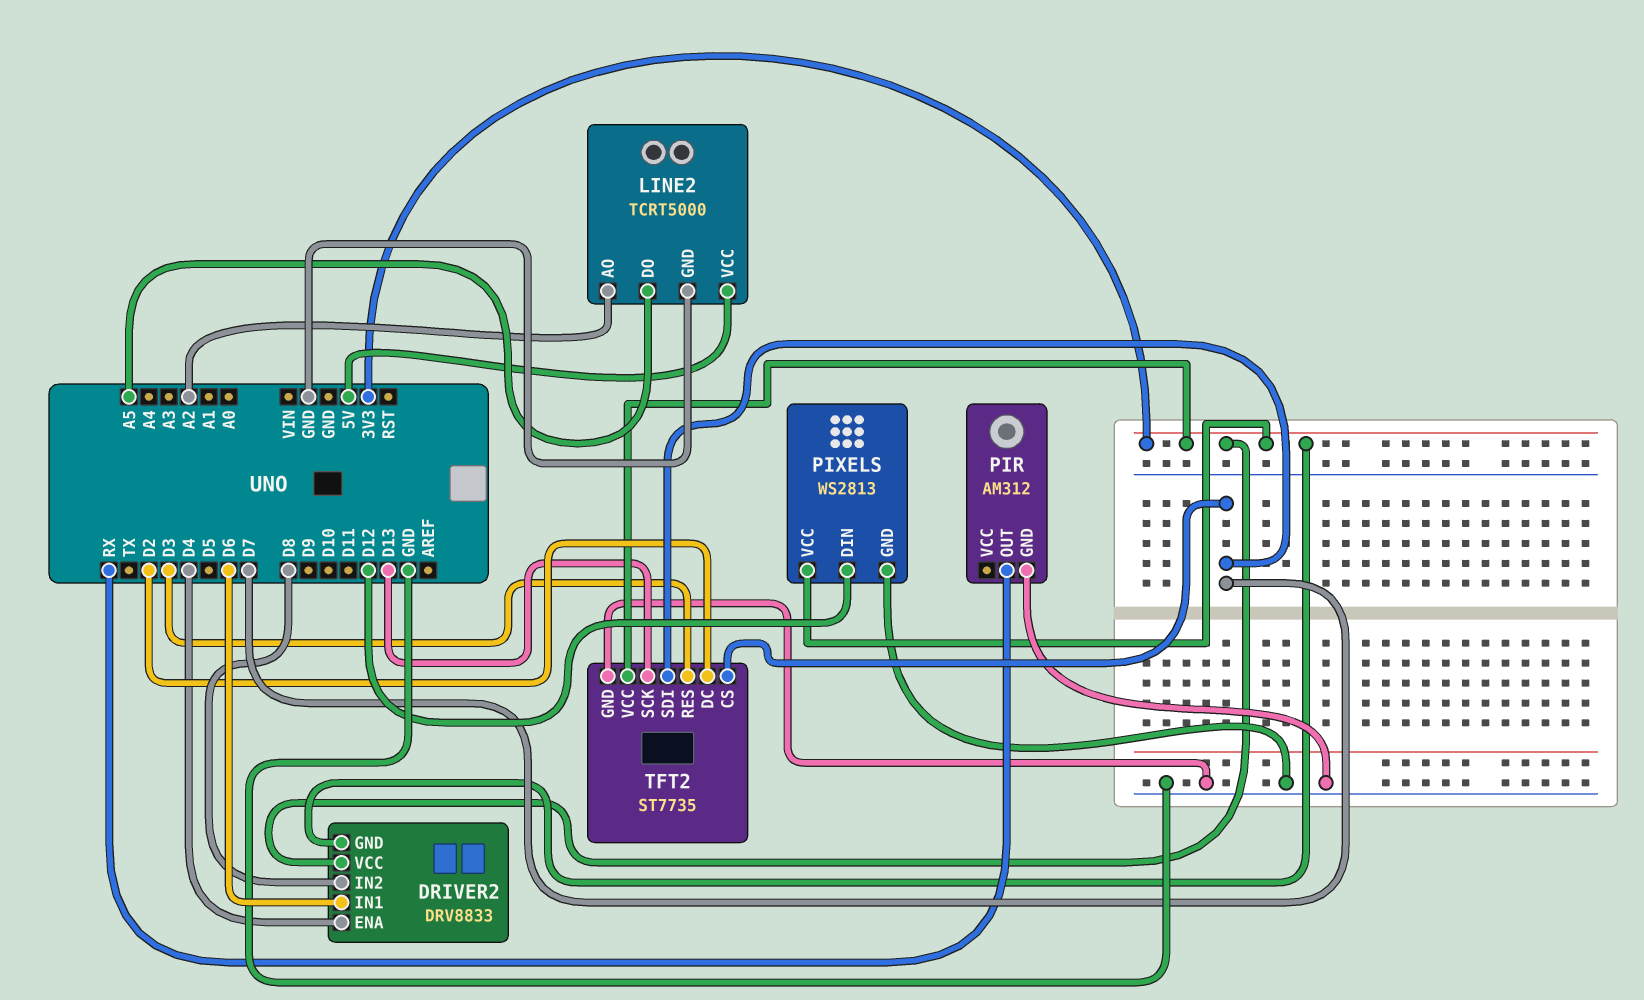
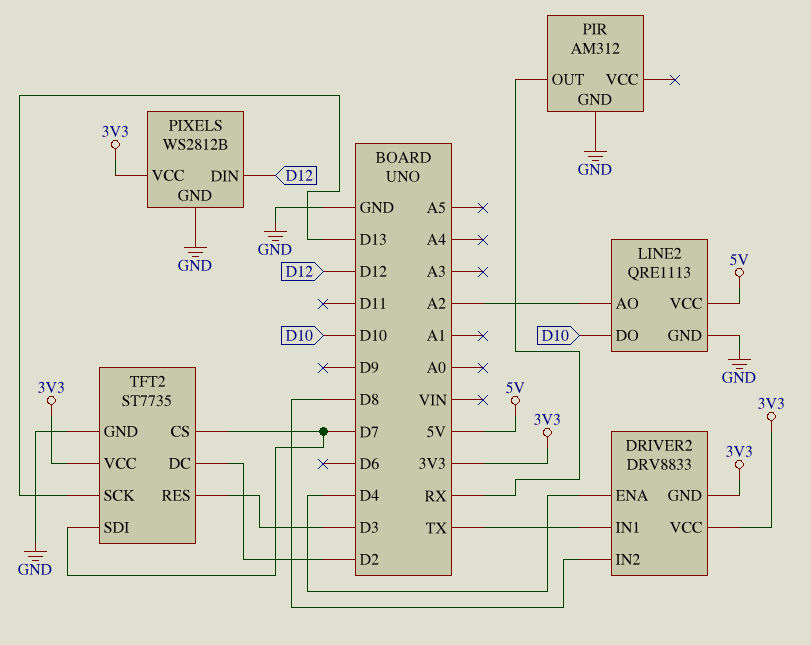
DRIVER2 pin IN1: D6 -> TX
LINE2: TCRT5000 -> QRE1113
LINE2 pin DO: A5 -> D10
PIXELS: WS2813 -> WS2812B

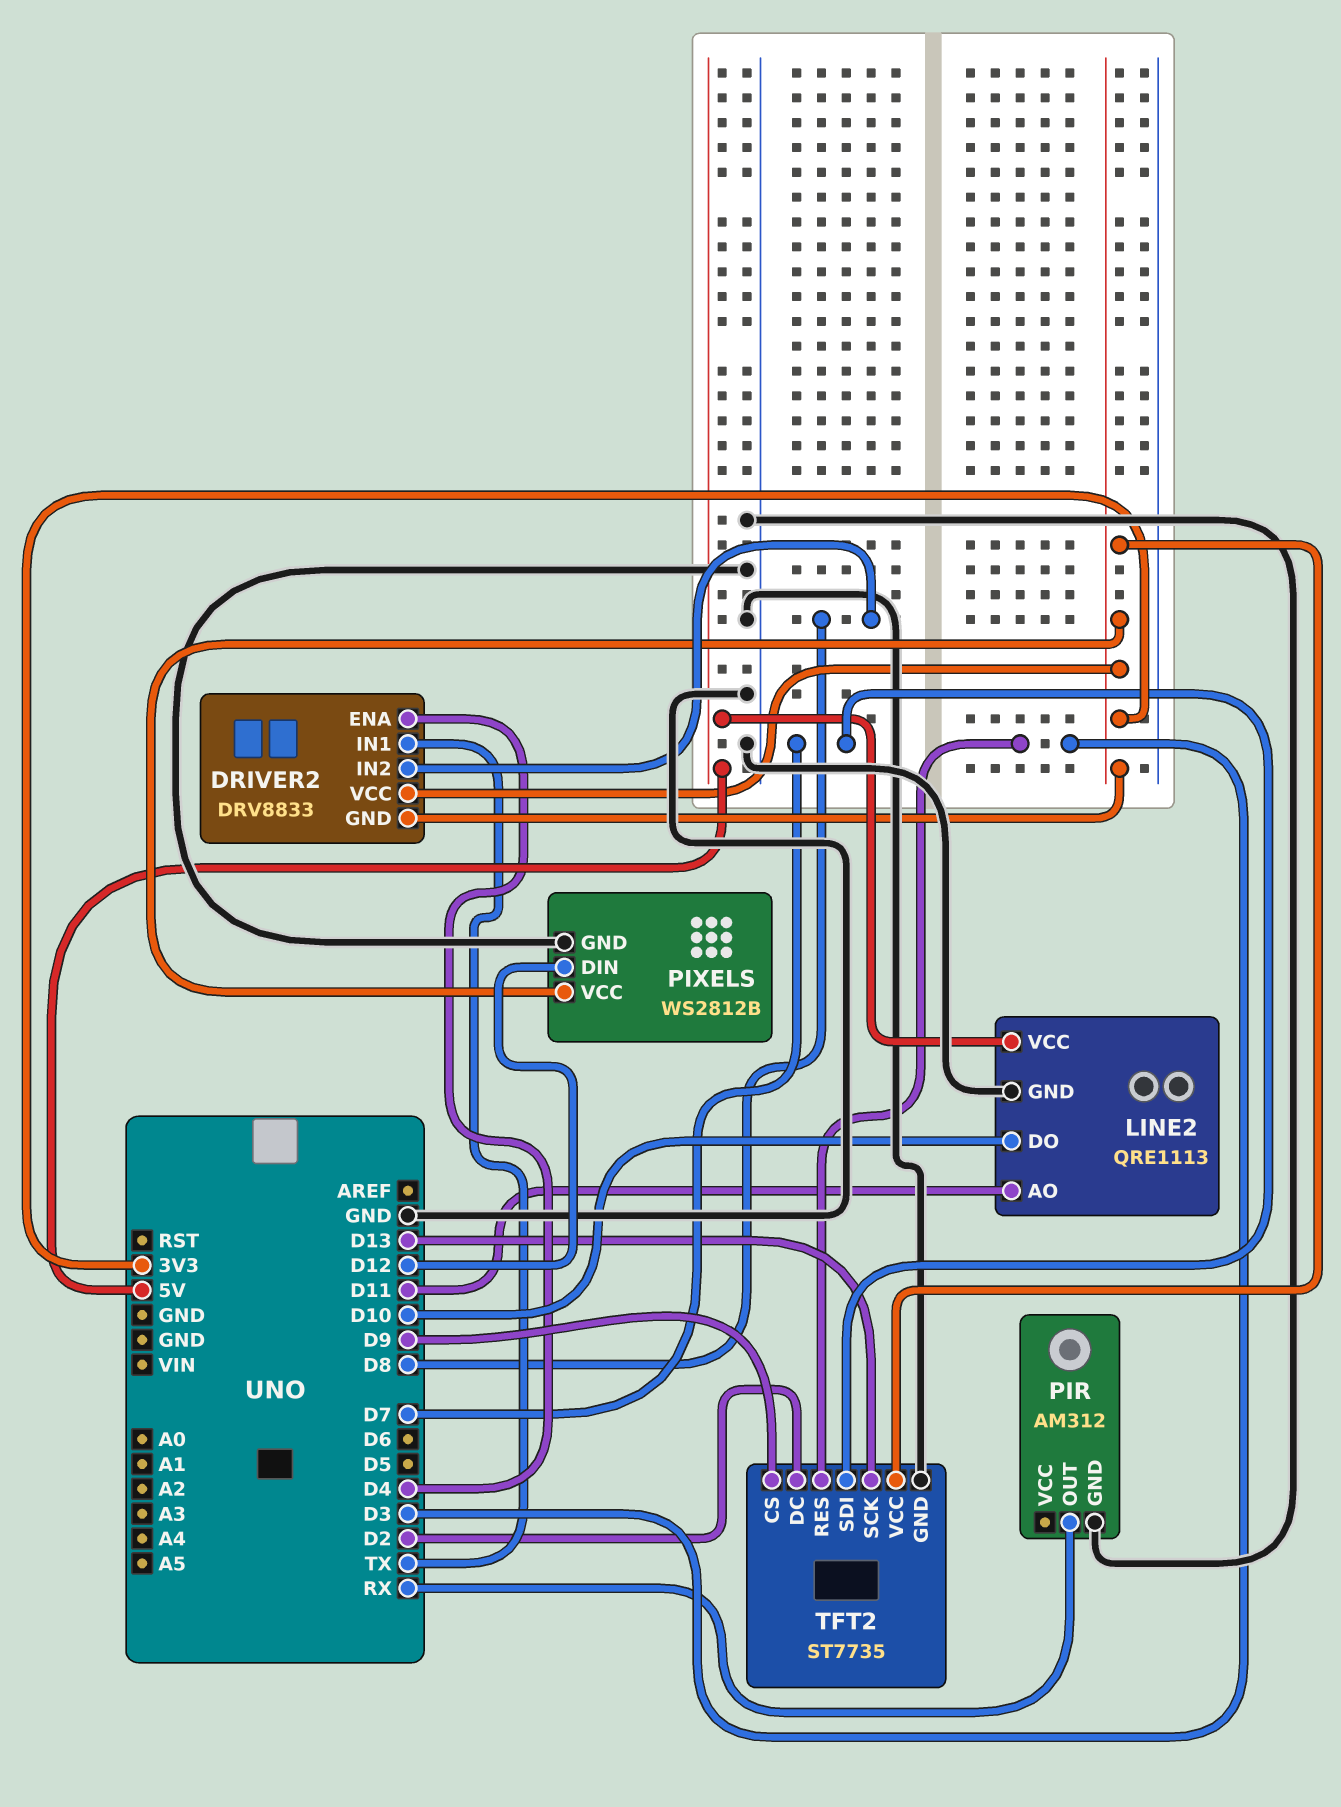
LINE2 pin AO: A2 -> D11
TFT2 pin CS: D7 -> D9

